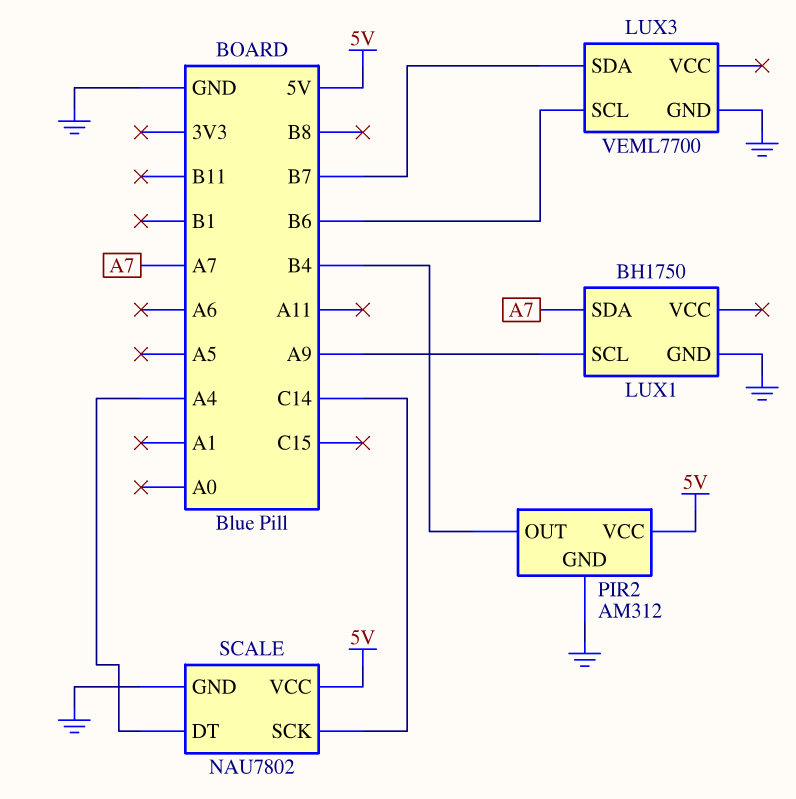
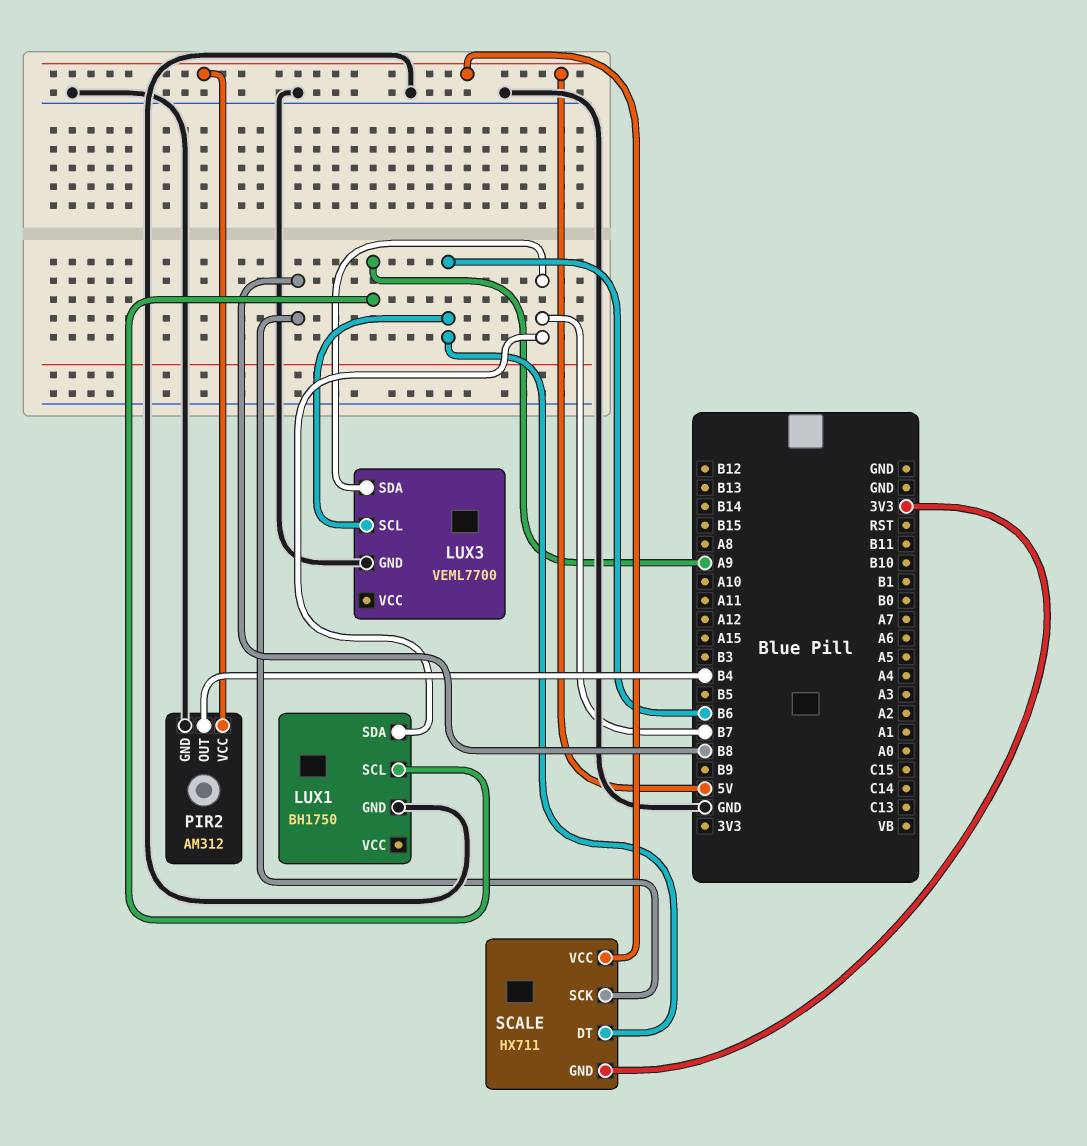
LUX1 pin SDA: A7 -> B7
SCALE: NAU7802 -> HX711
SCALE pin DT: A4 -> B6
SCALE pin GND: GND -> 3V3
SCALE pin SCK: C14 -> B8

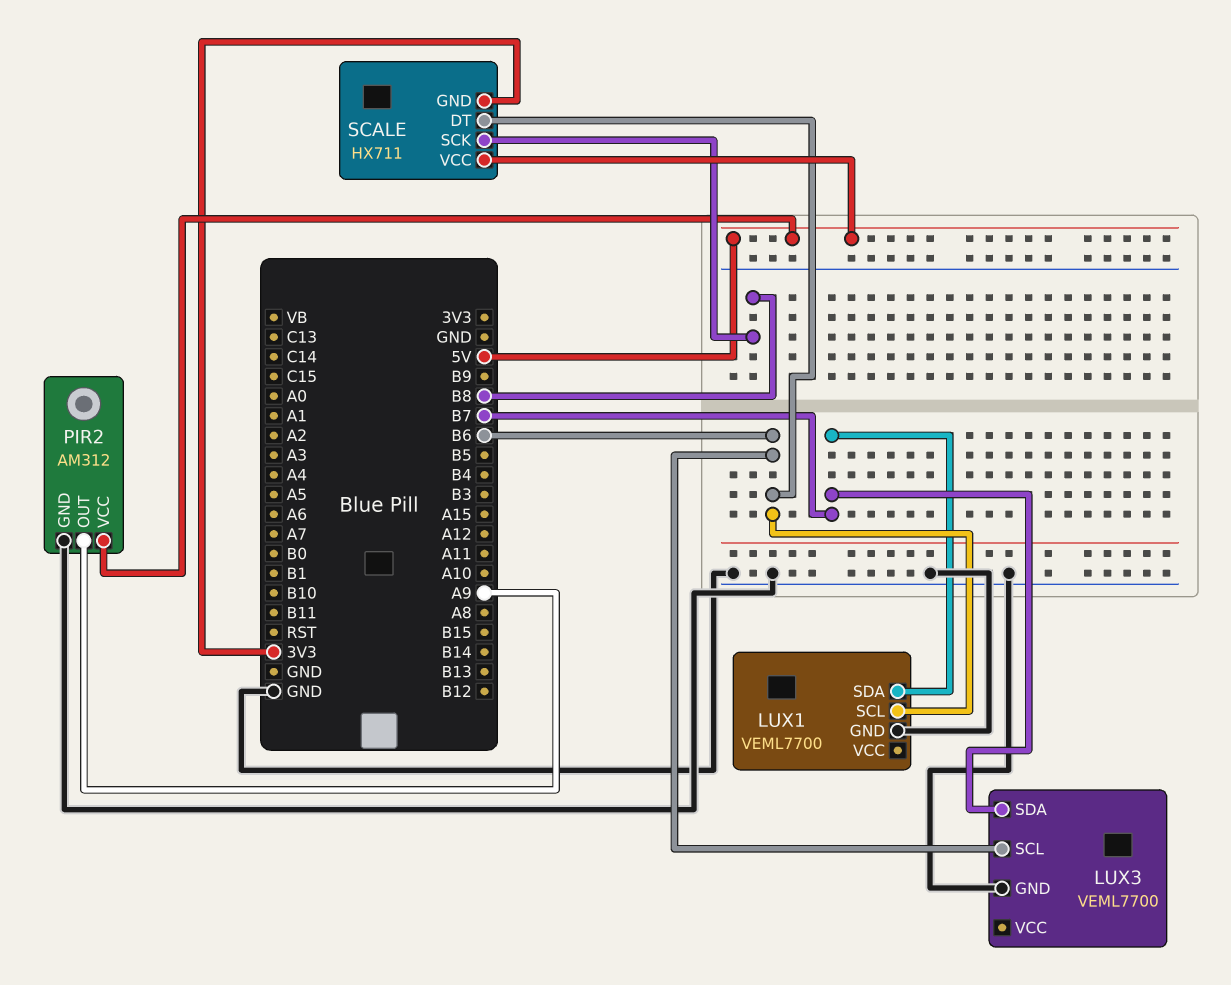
LUX1: BH1750 -> VEML7700
LUX1 pin SCL: A9 -> B6
PIR2 pin OUT: B4 -> A9

